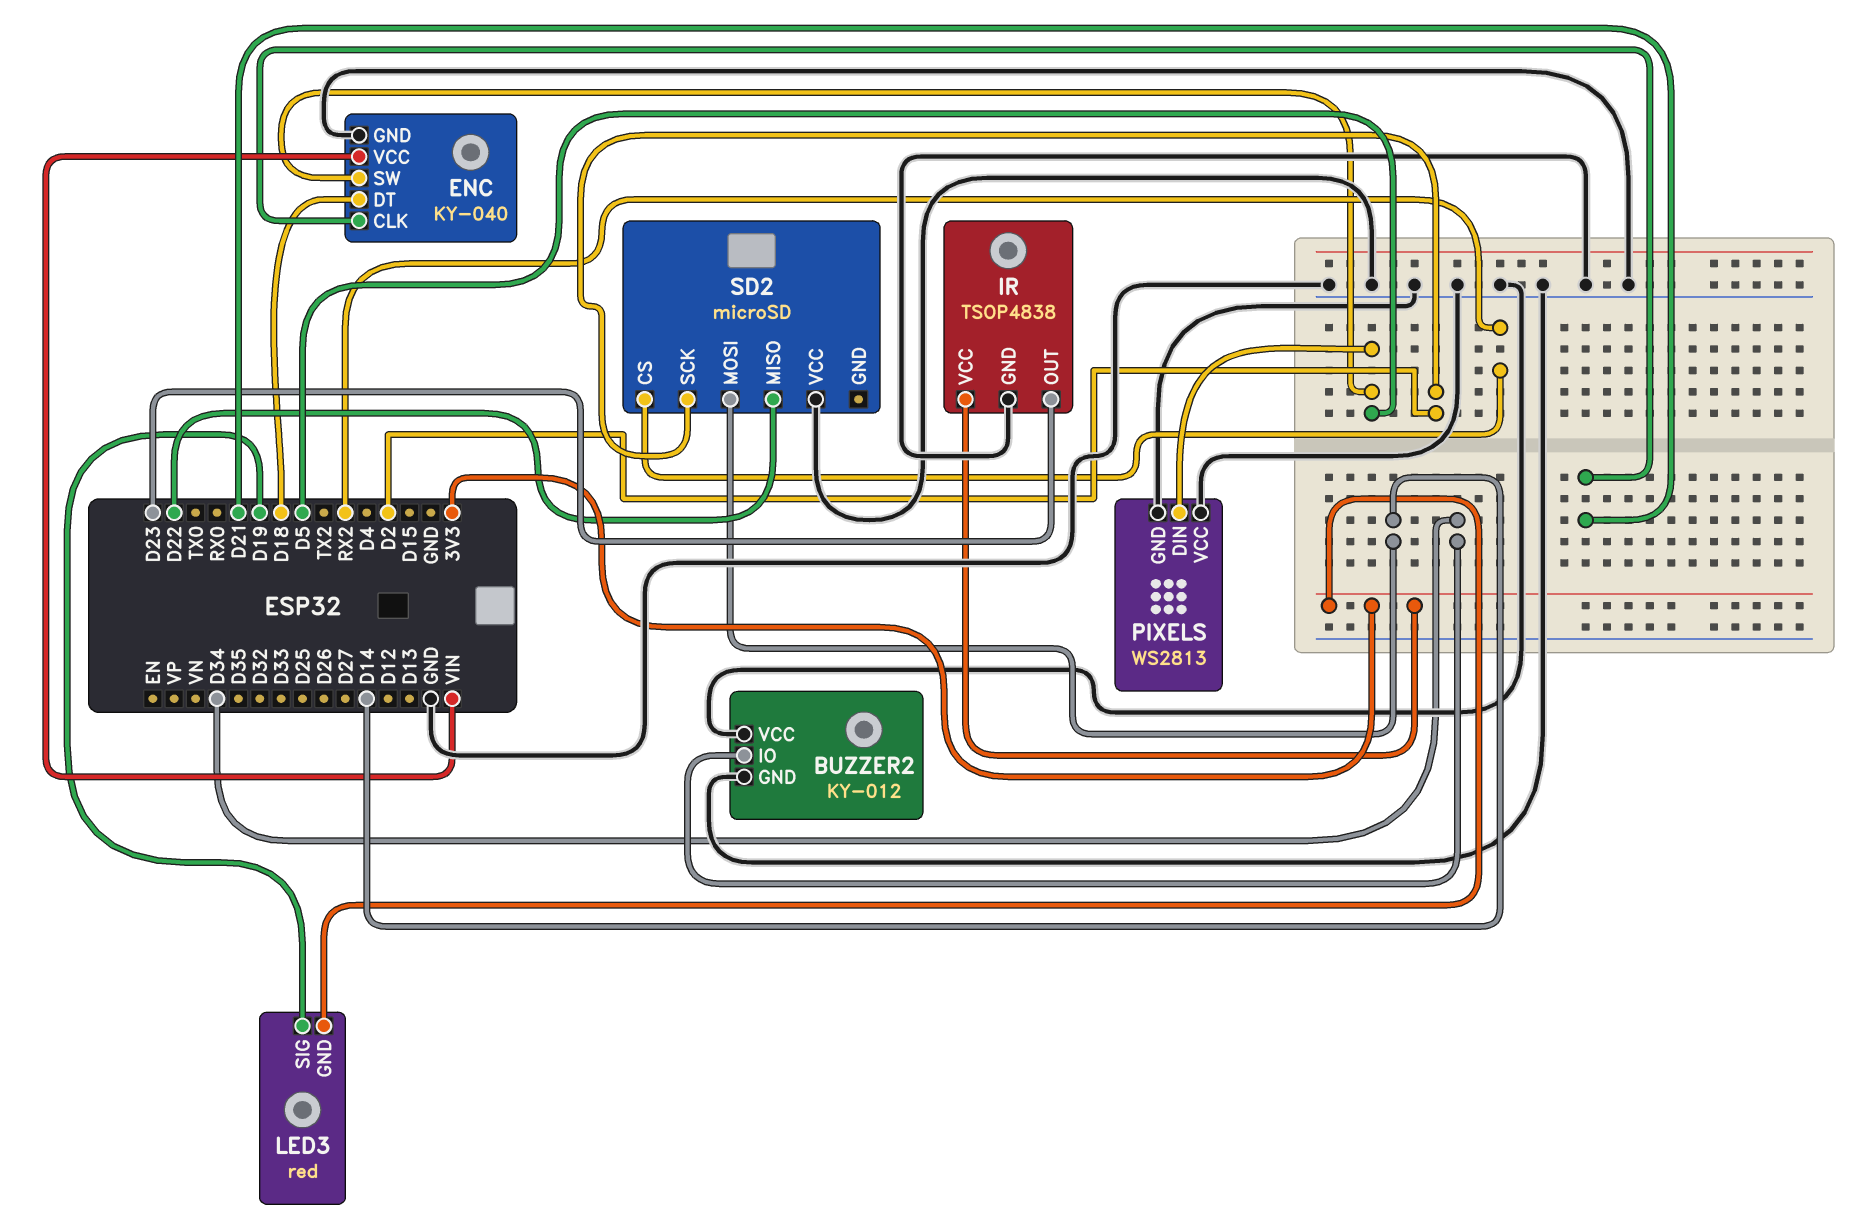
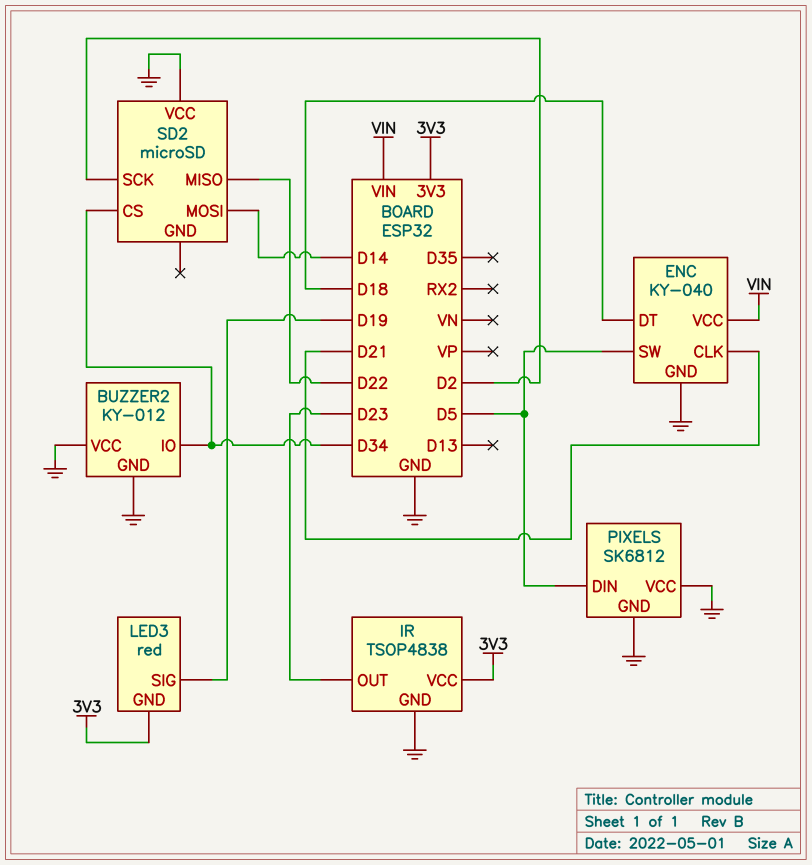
PIXELS: WS2813 -> SK6812
SD2 pin CS: RX2 -> D34

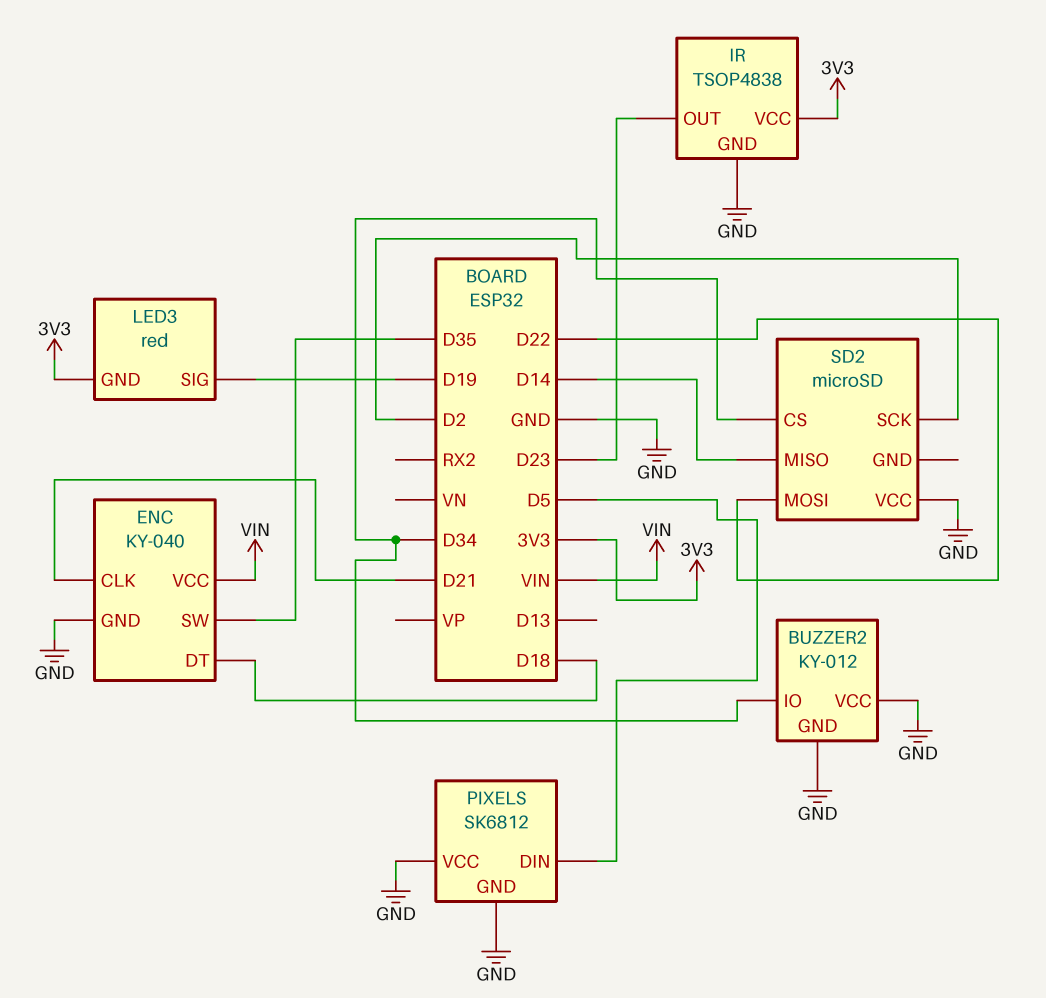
ENC pin SW: D5 -> D35
SD2 pin MISO: D22 -> D14
SD2 pin MOSI: D14 -> D22

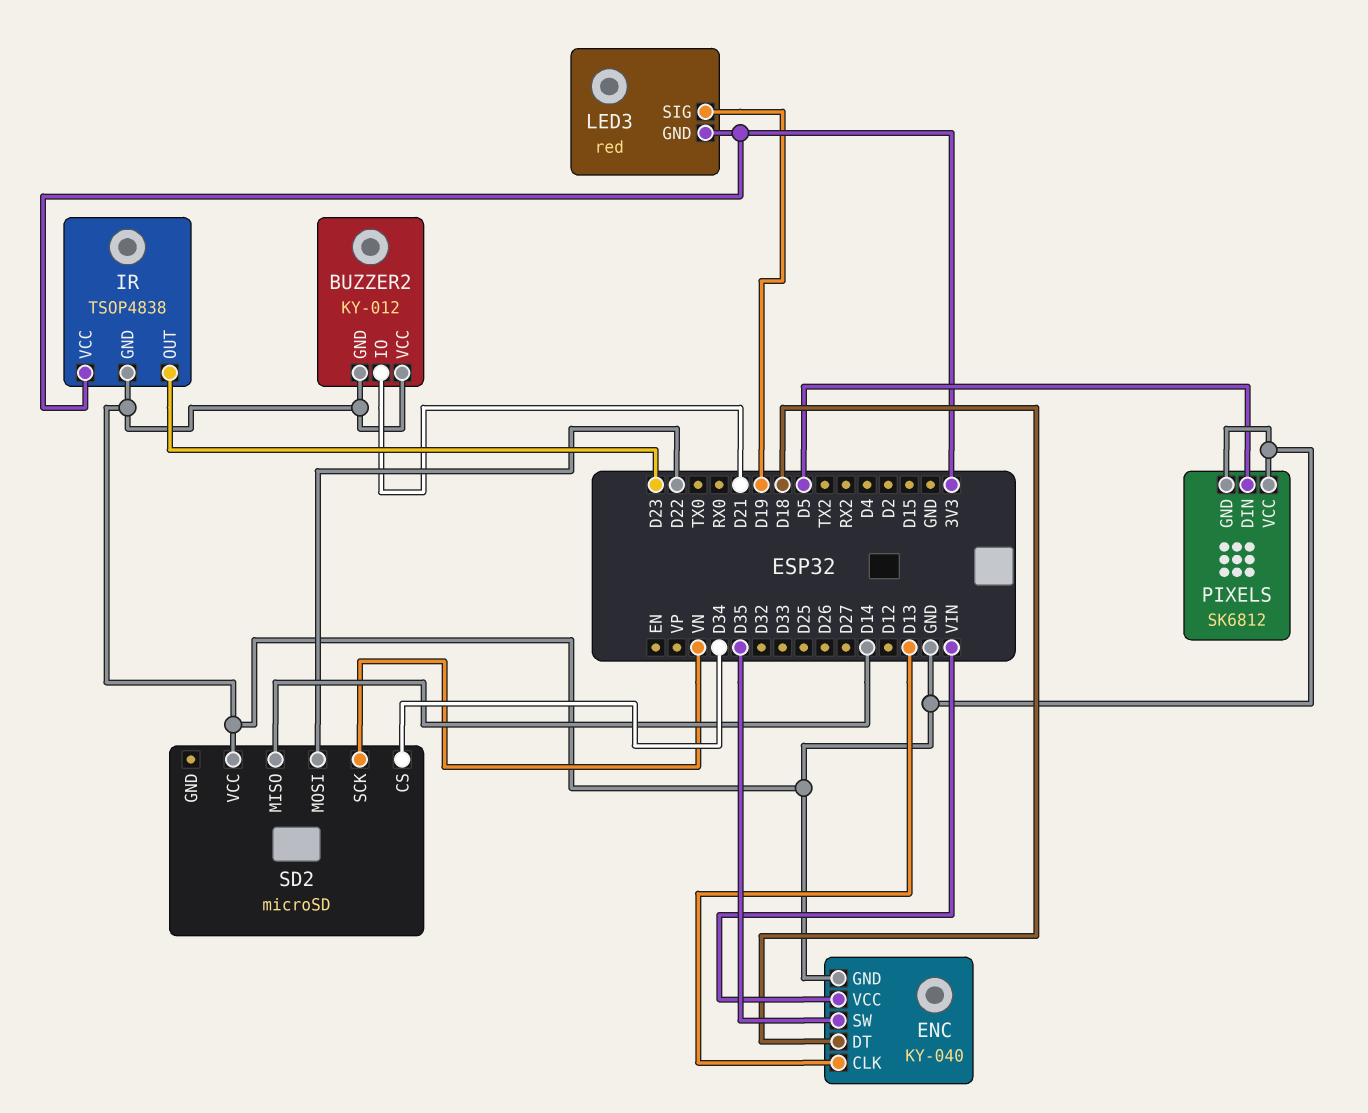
BUZZER2 pin IO: D34 -> D21
ENC pin CLK: D21 -> D13
SD2 pin SCK: D2 -> VN

